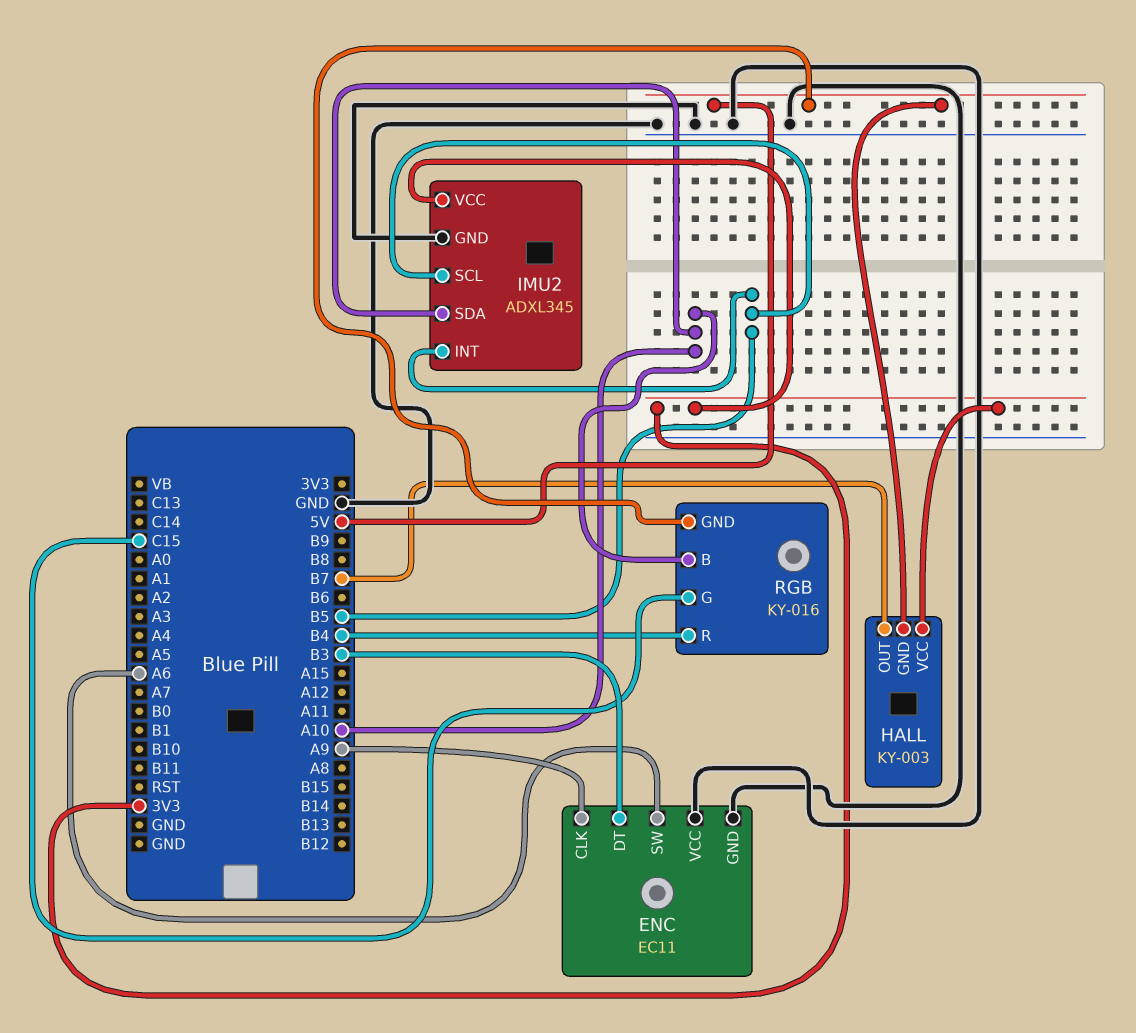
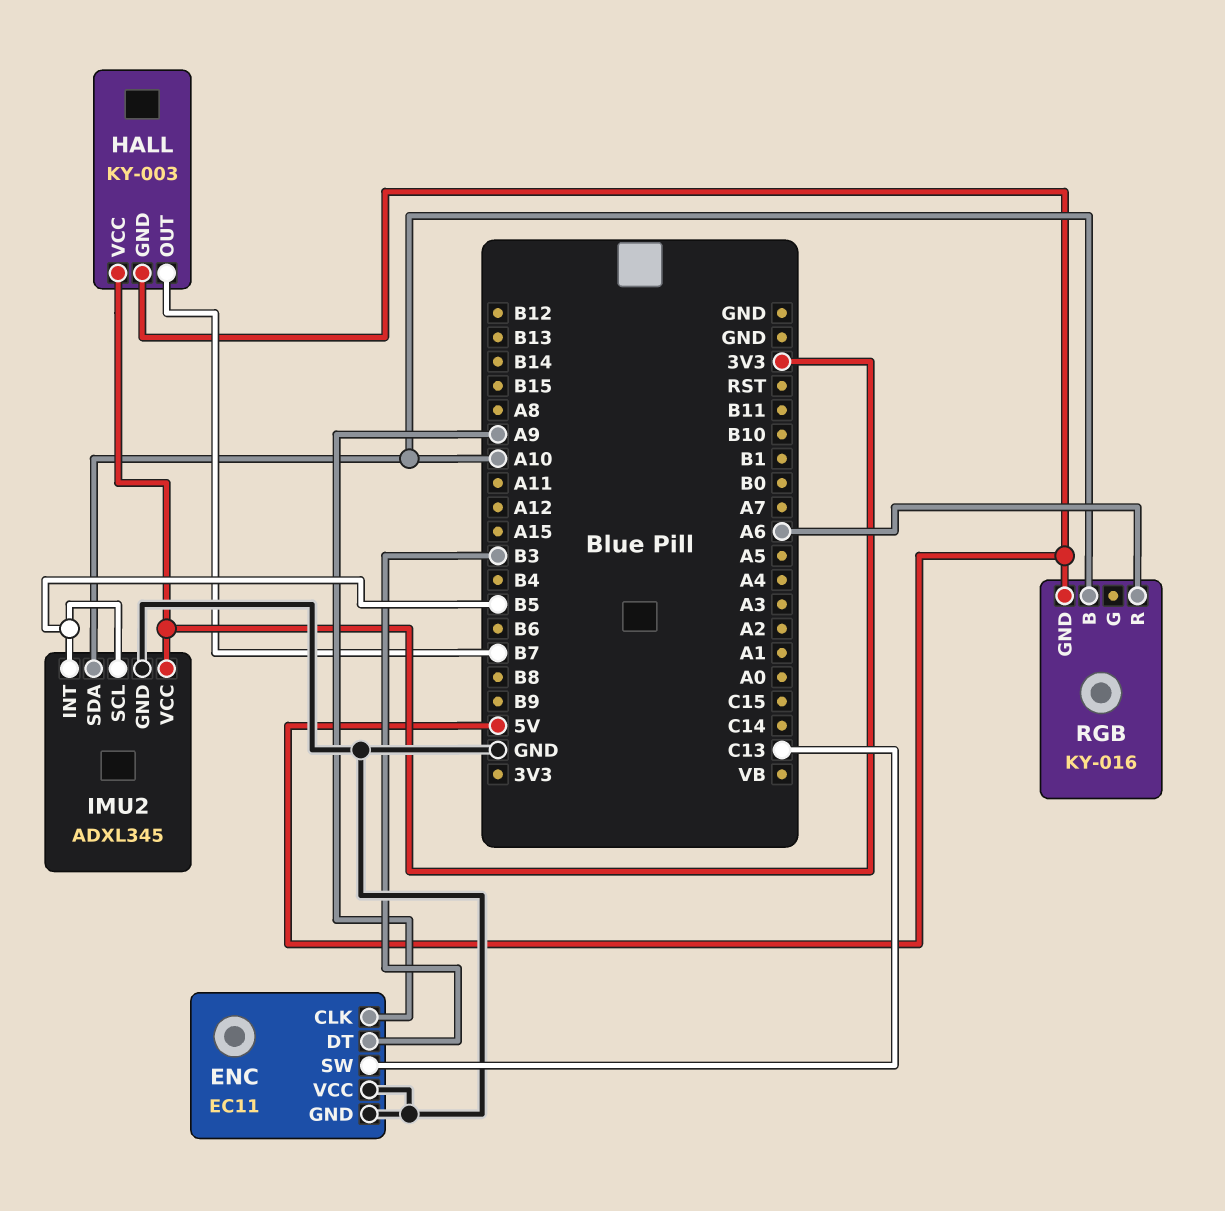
ENC pin SW: A6 -> C13
RGB pin G: C15 -> none
RGB pin R: B4 -> A6

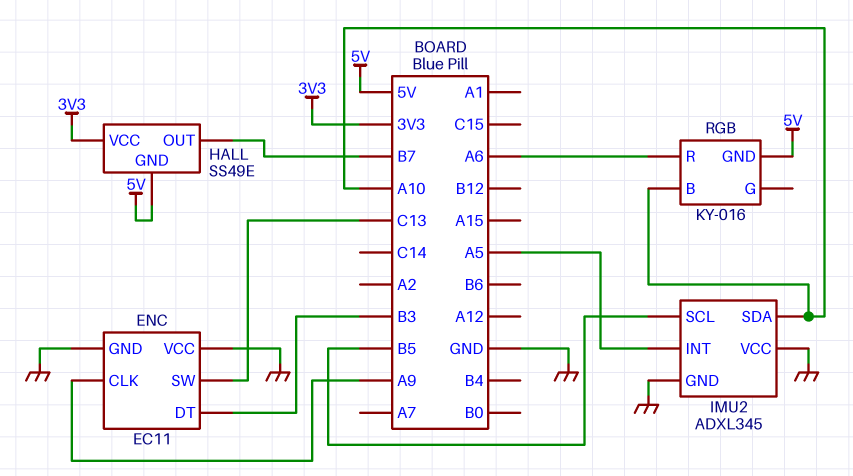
HALL: KY-003 -> SS49E
IMU2 pin INT: B5 -> A5
IMU2 pin VCC: 3V3 -> GND

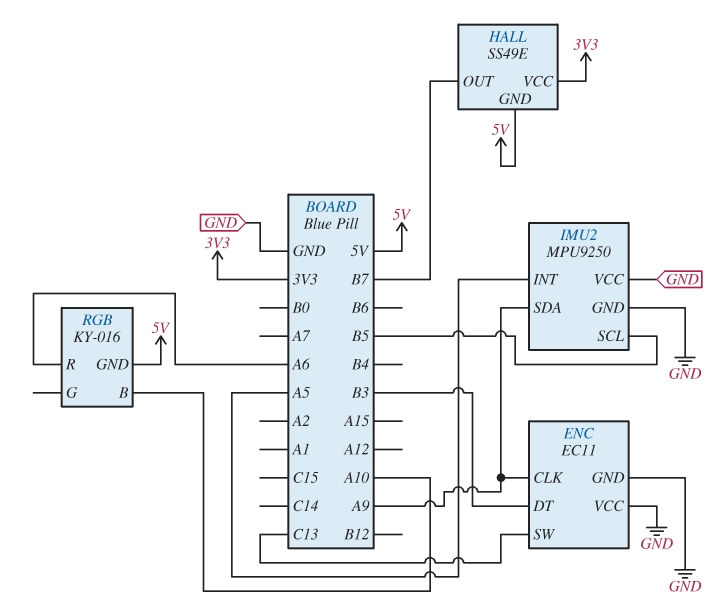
IMU2: ADXL345 -> MPU9250
IMU2 pin SDA: A10 -> A9

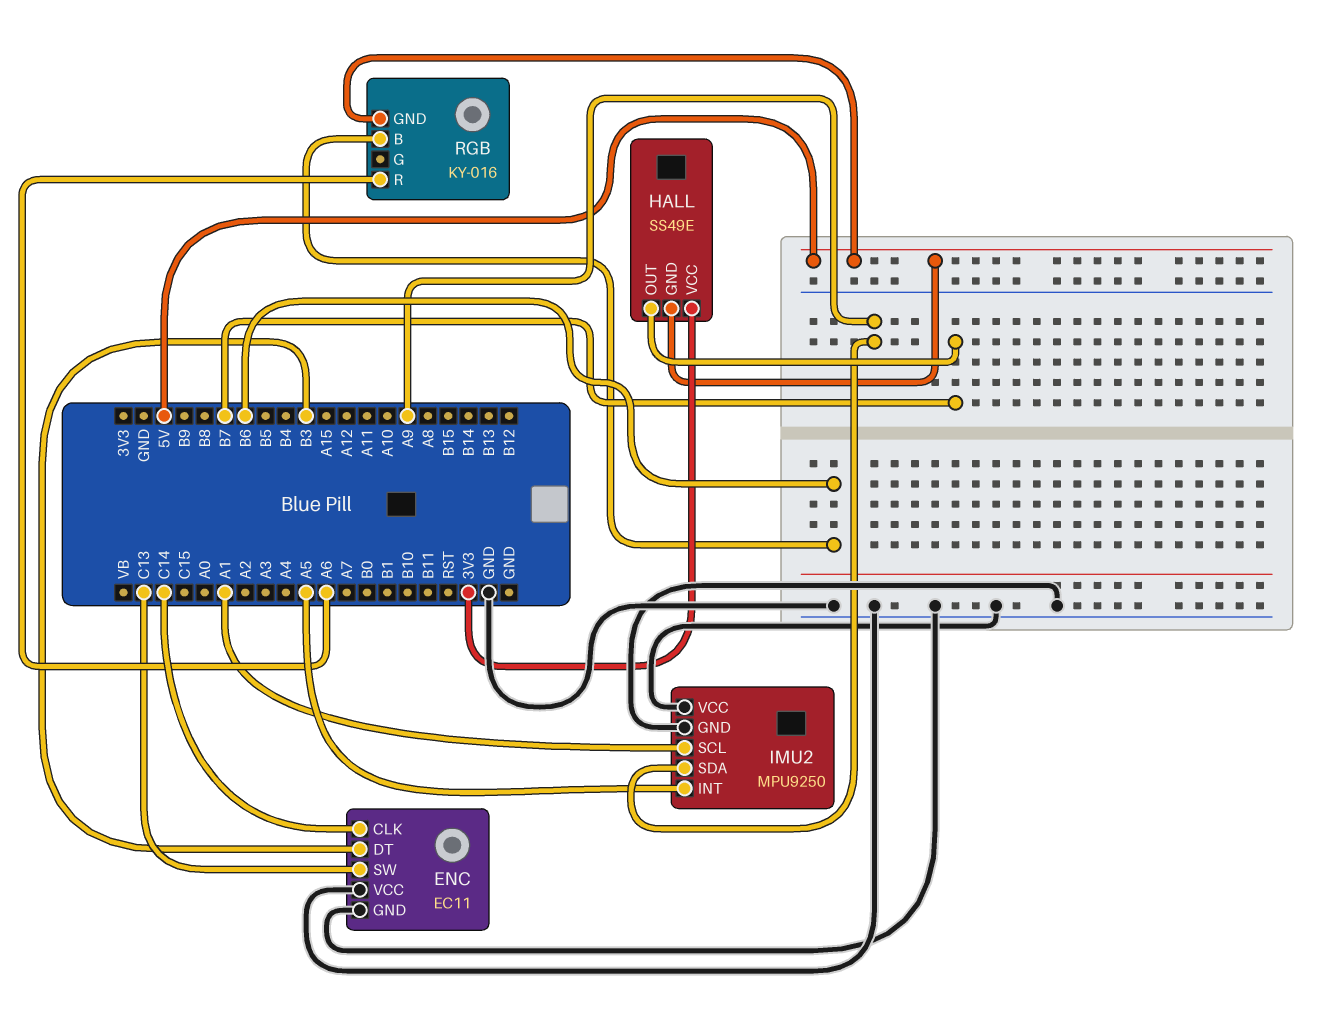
ENC pin CLK: A9 -> C14
IMU2 pin SCL: B5 -> A1
RGB pin B: A10 -> B6

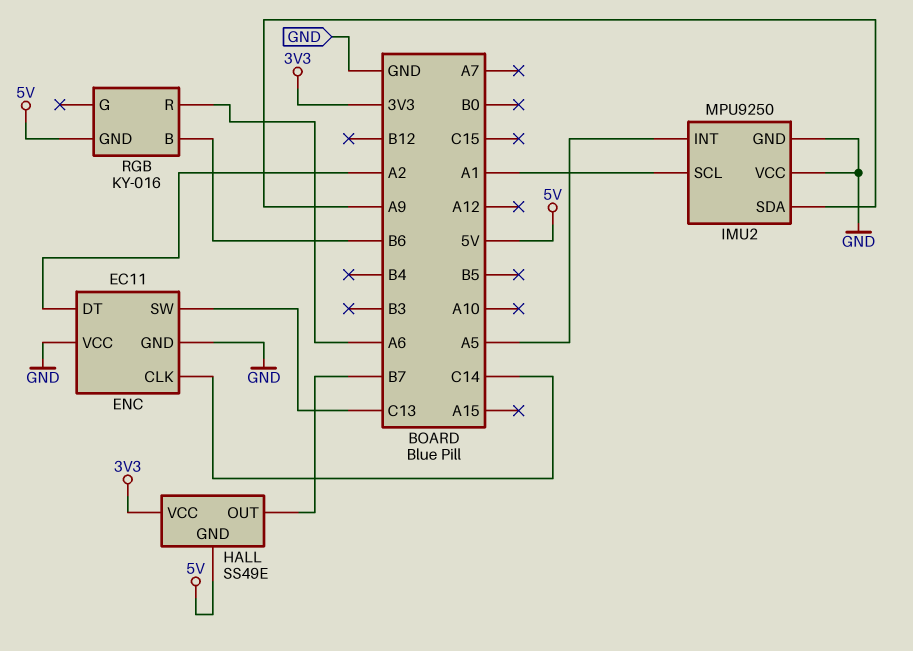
ENC pin DT: B3 -> A2

